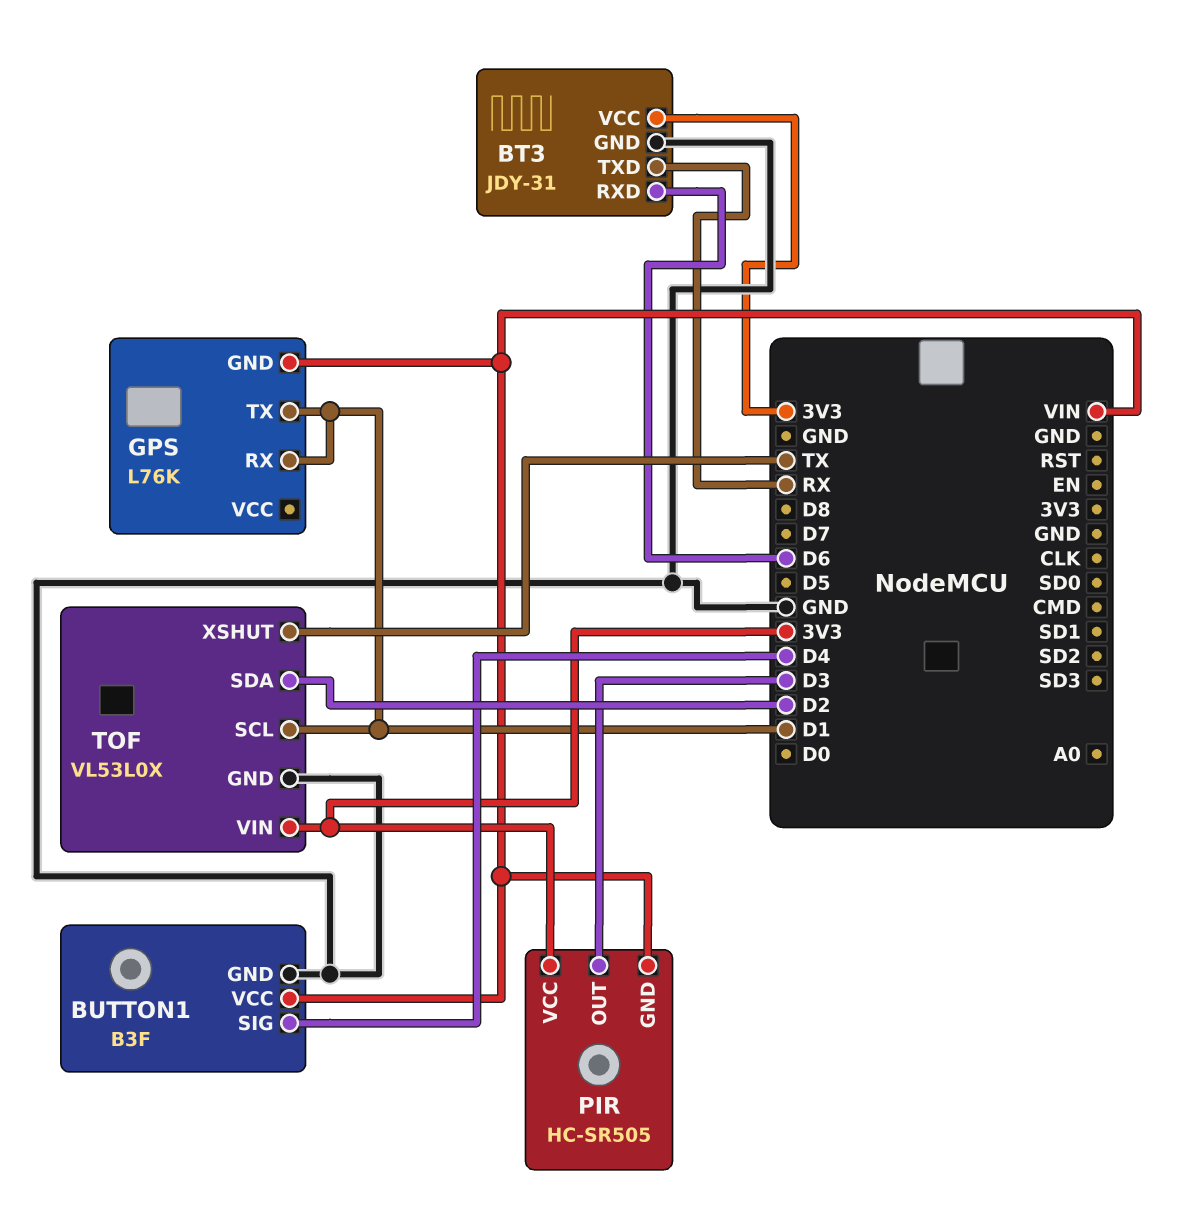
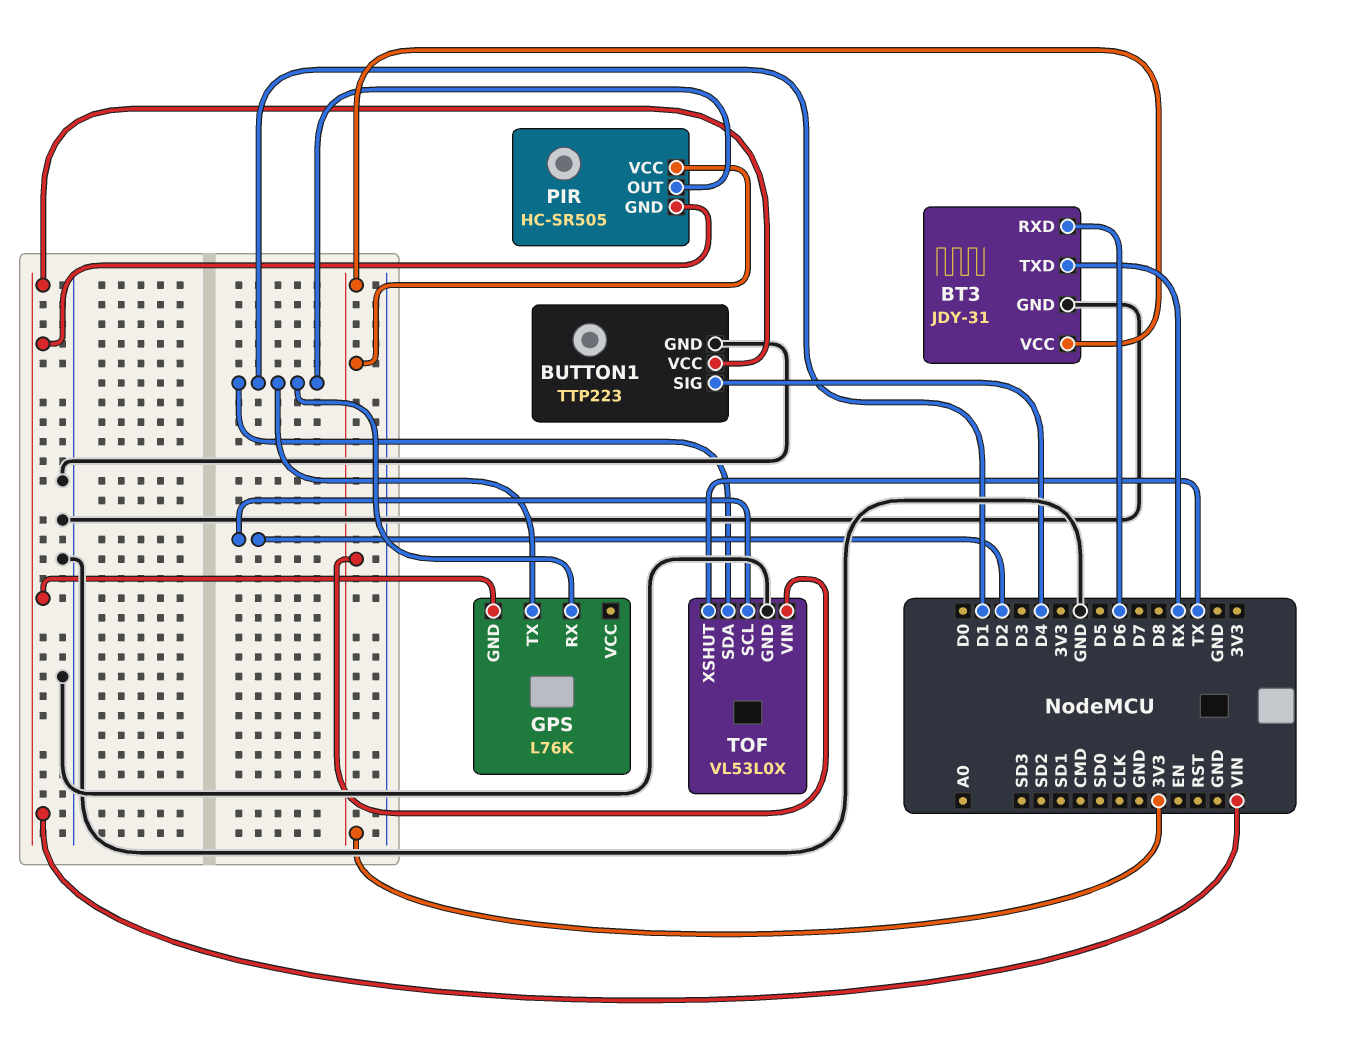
BUTTON1: B3F -> TTP223
PIR pin OUT: D3 -> D1
TOF pin SCL: D1 -> D2
TOF pin SDA: D2 -> D1

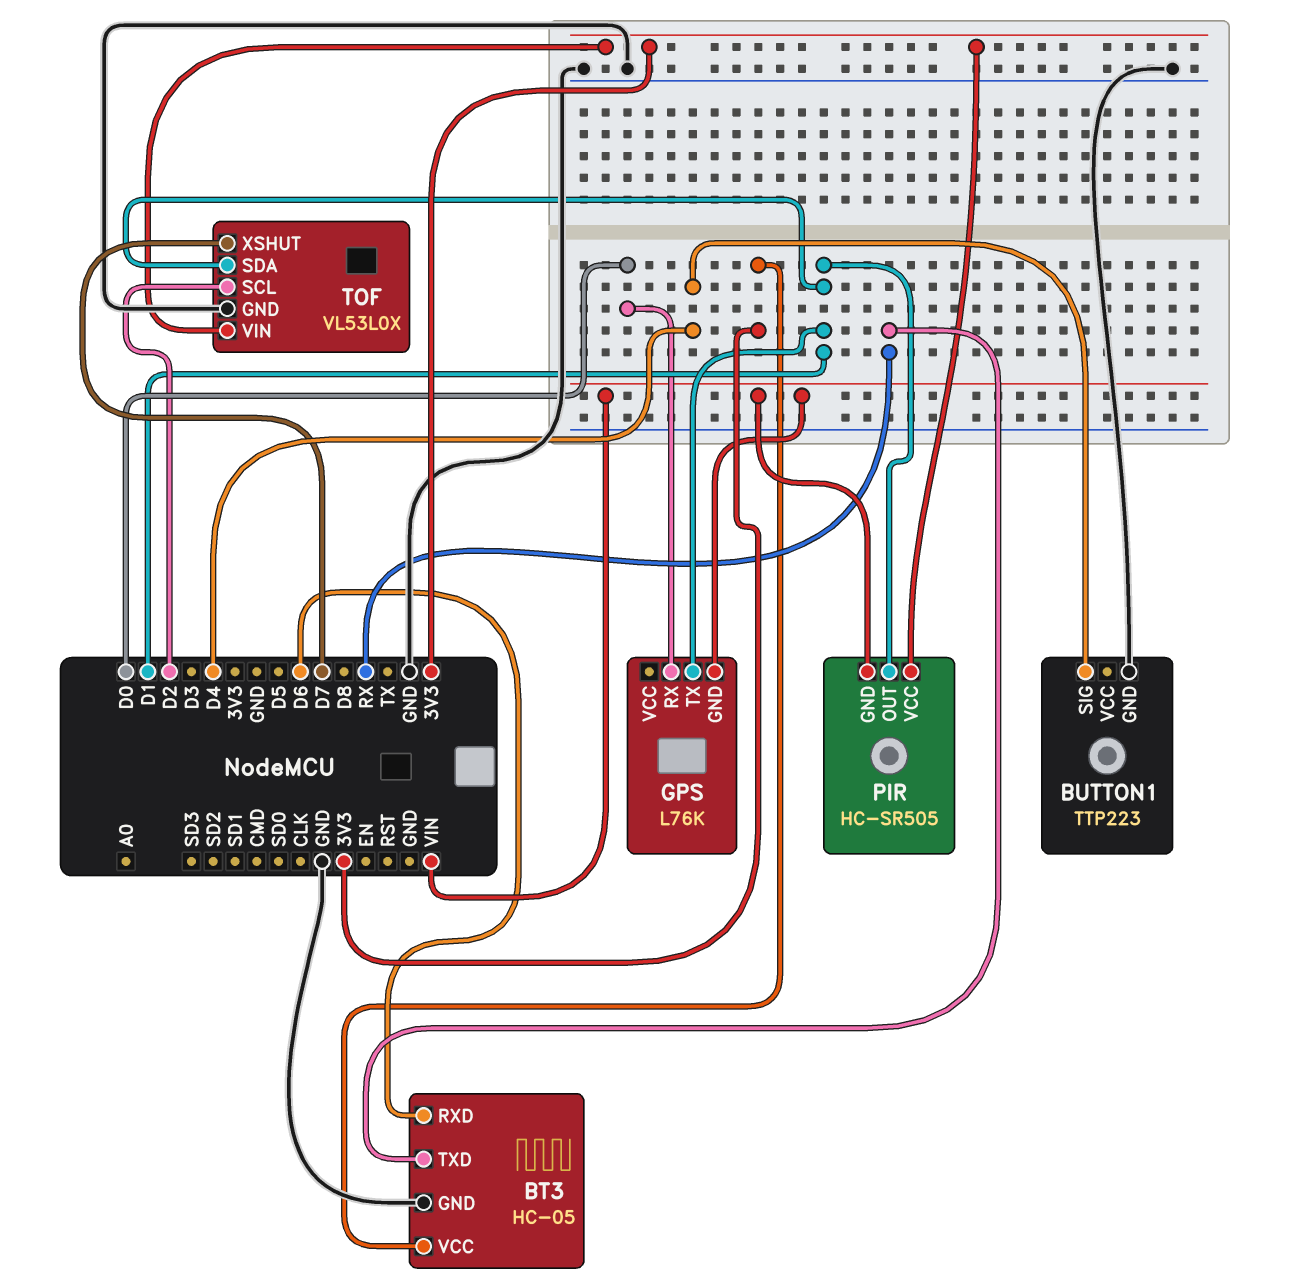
BT3: JDY-31 -> HC-05
BUTTON1 pin VCC: VIN -> none
GPS pin RX: D1 -> D0
TOF pin XSHUT: TX -> D7

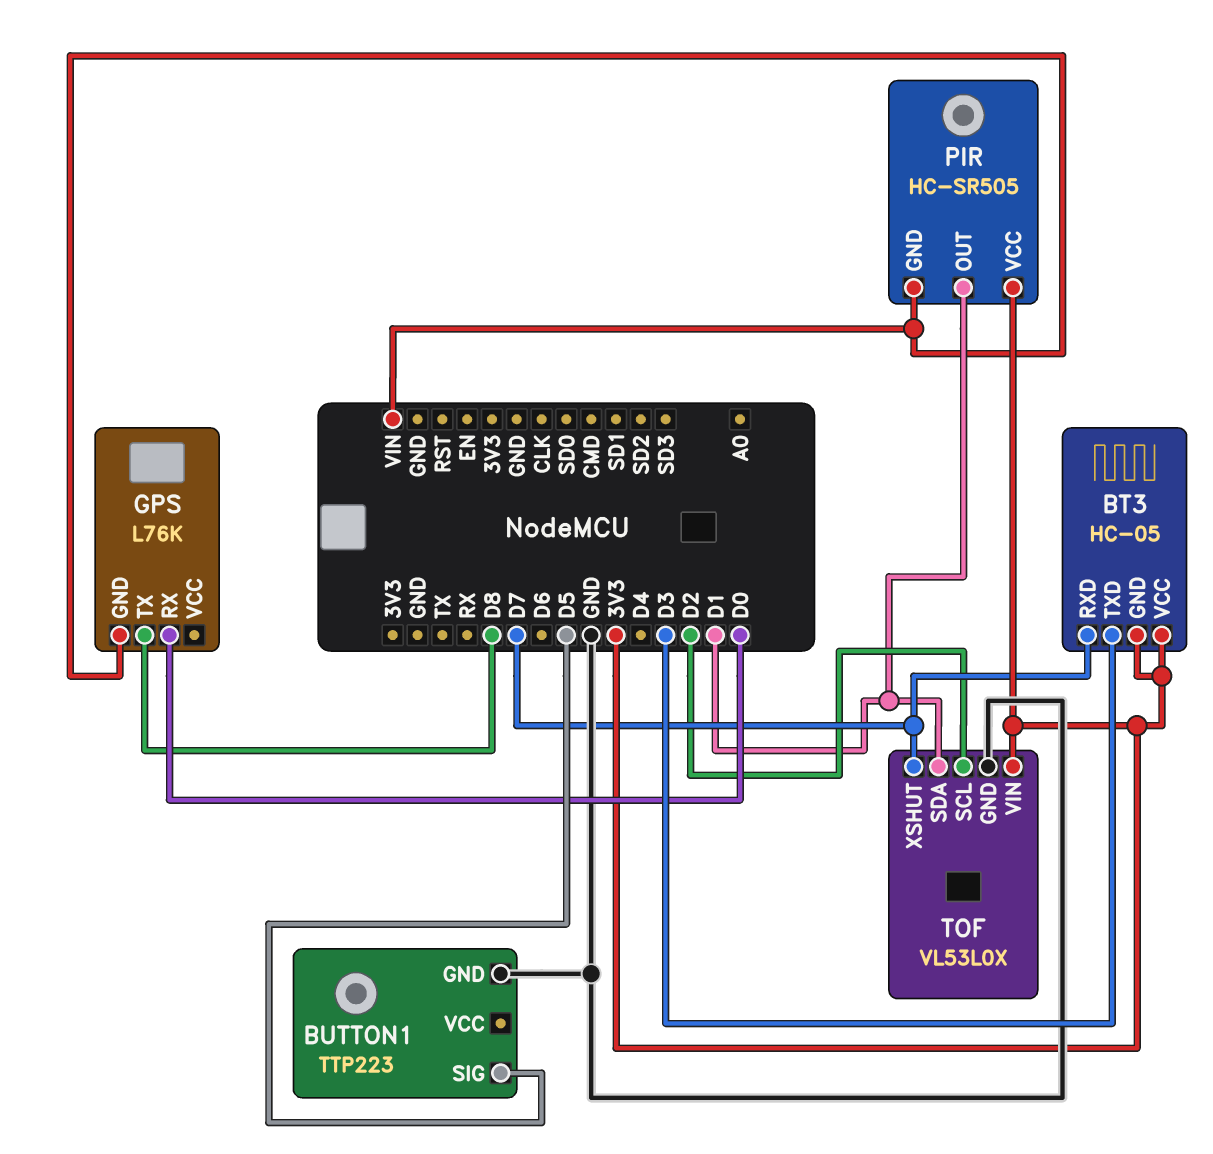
BT3 pin GND: GND -> 3V3
BT3 pin RXD: D6 -> D7
BT3 pin TXD: RX -> D3
BUTTON1 pin SIG: D4 -> D5
GPS pin TX: D1 -> D8

